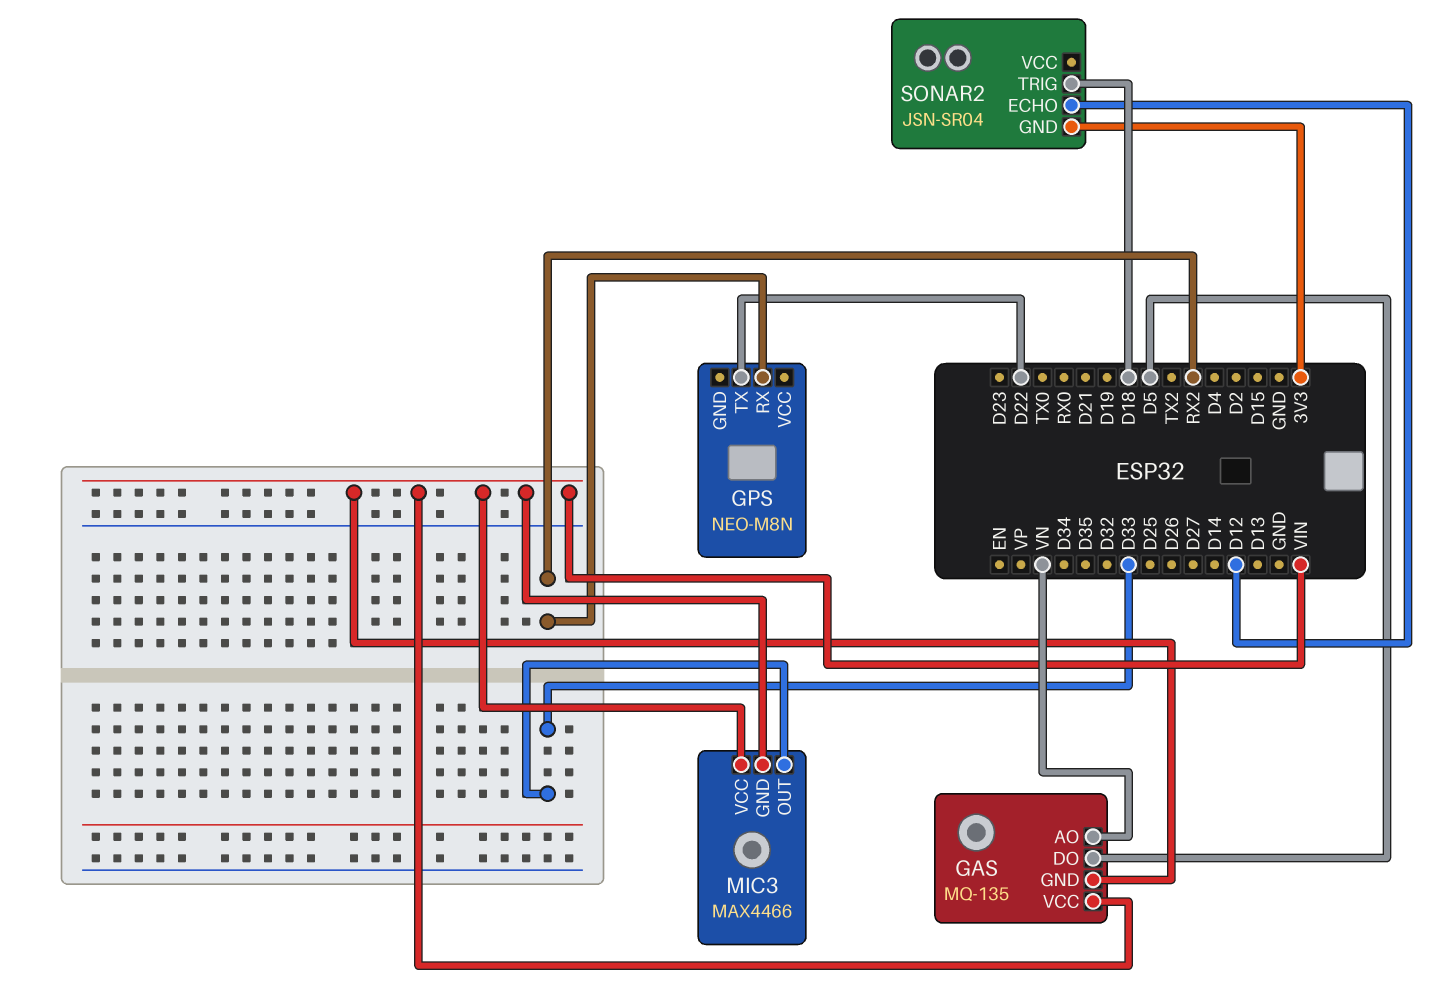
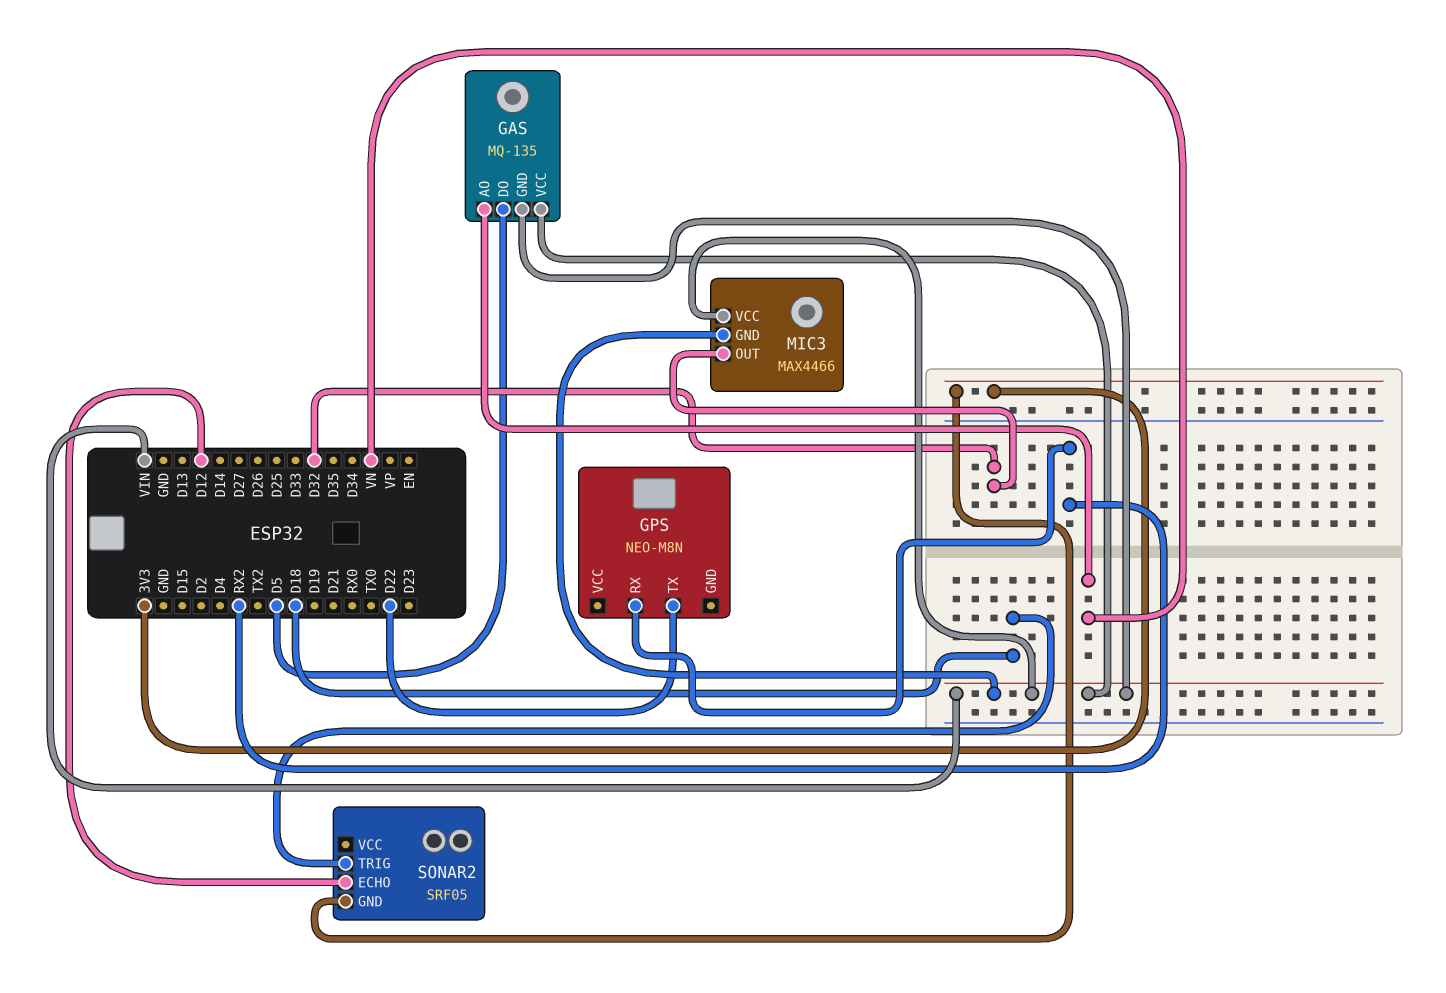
MIC3 pin OUT: D33 -> D32
SONAR2: JSN-SR04 -> SRF05

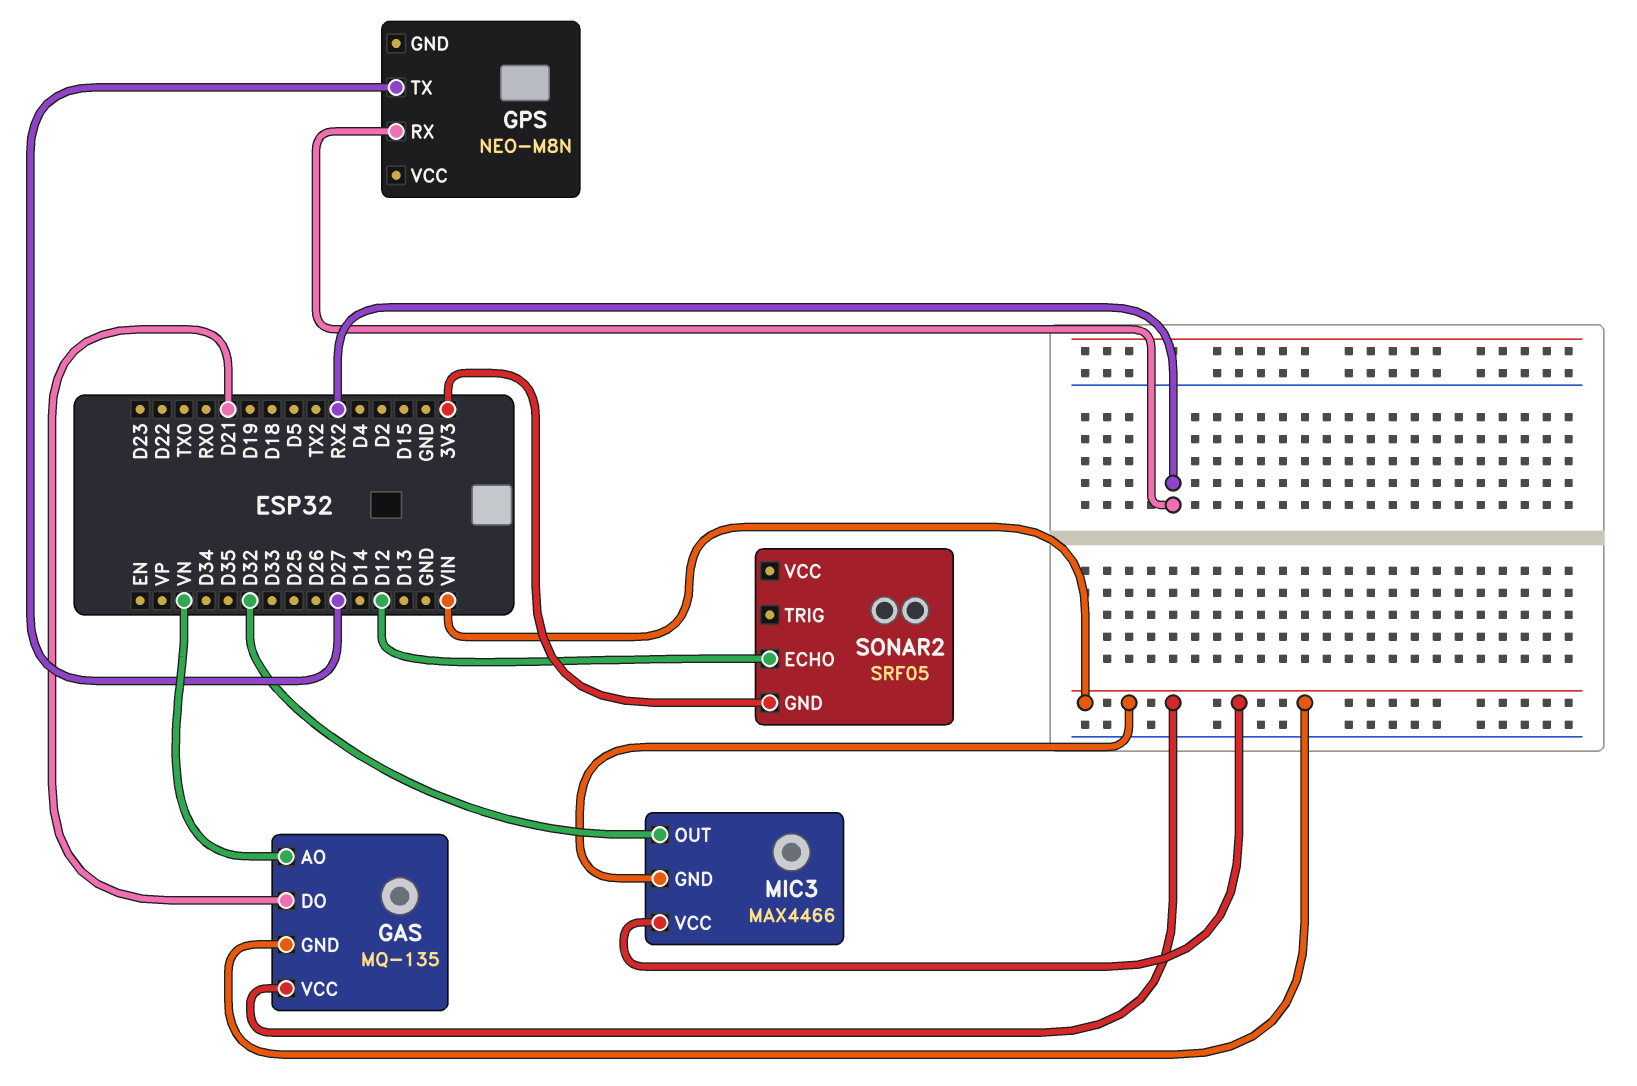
GAS pin DO: D5 -> D21
GPS pin TX: D22 -> D27
SONAR2 pin TRIG: D18 -> none

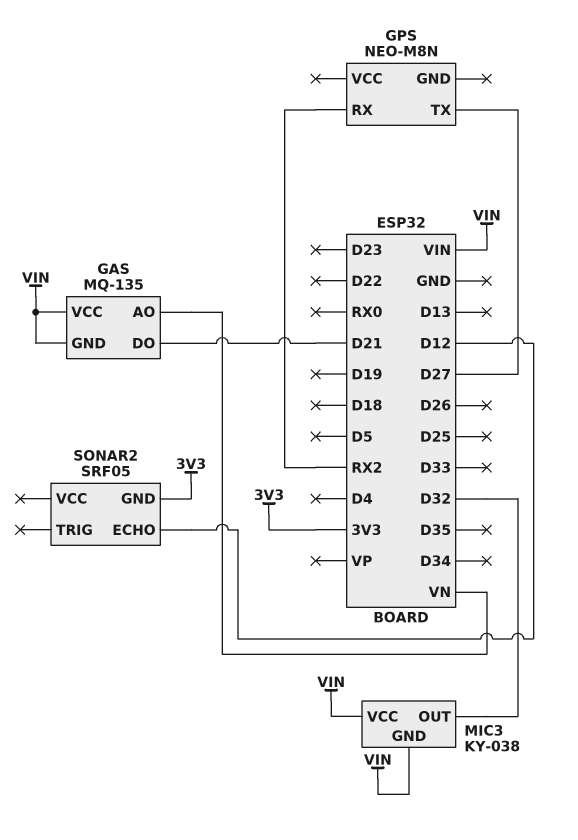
MIC3: MAX4466 -> KY-038

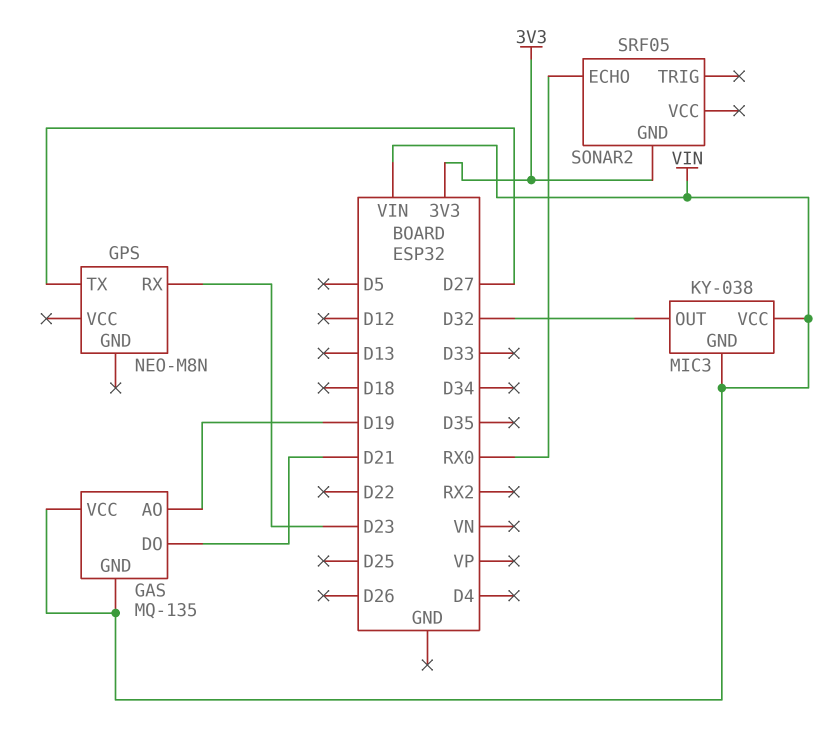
GAS pin AO: VN -> D19
GPS pin RX: RX2 -> D23
SONAR2 pin ECHO: D12 -> RX0

